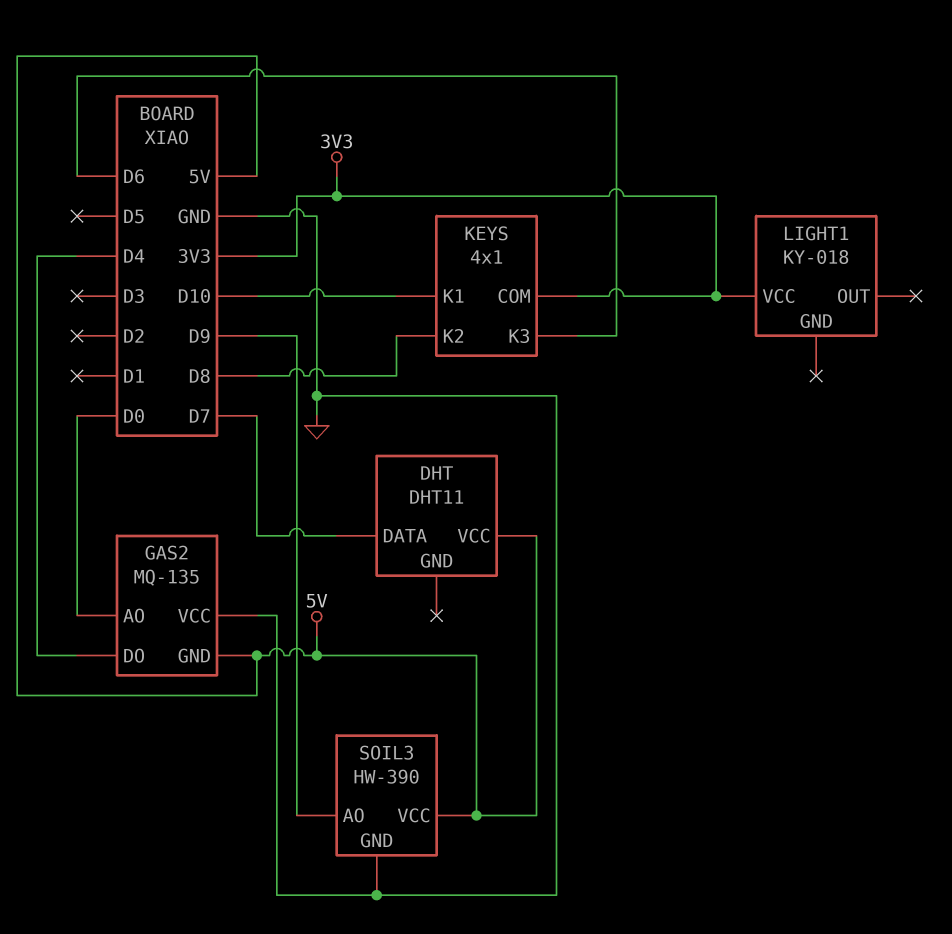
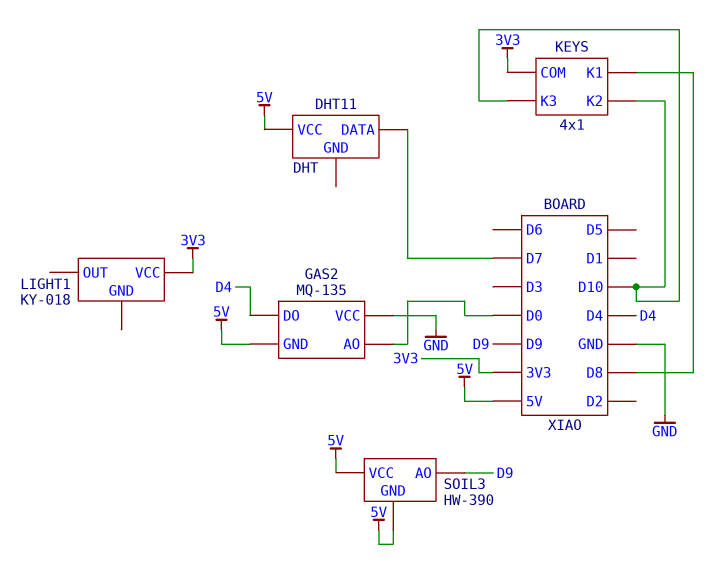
KEYS pin K1: D10 -> D8
KEYS pin K2: D8 -> D10
KEYS pin K3: D6 -> D10
SOIL3 pin GND: GND -> 5V

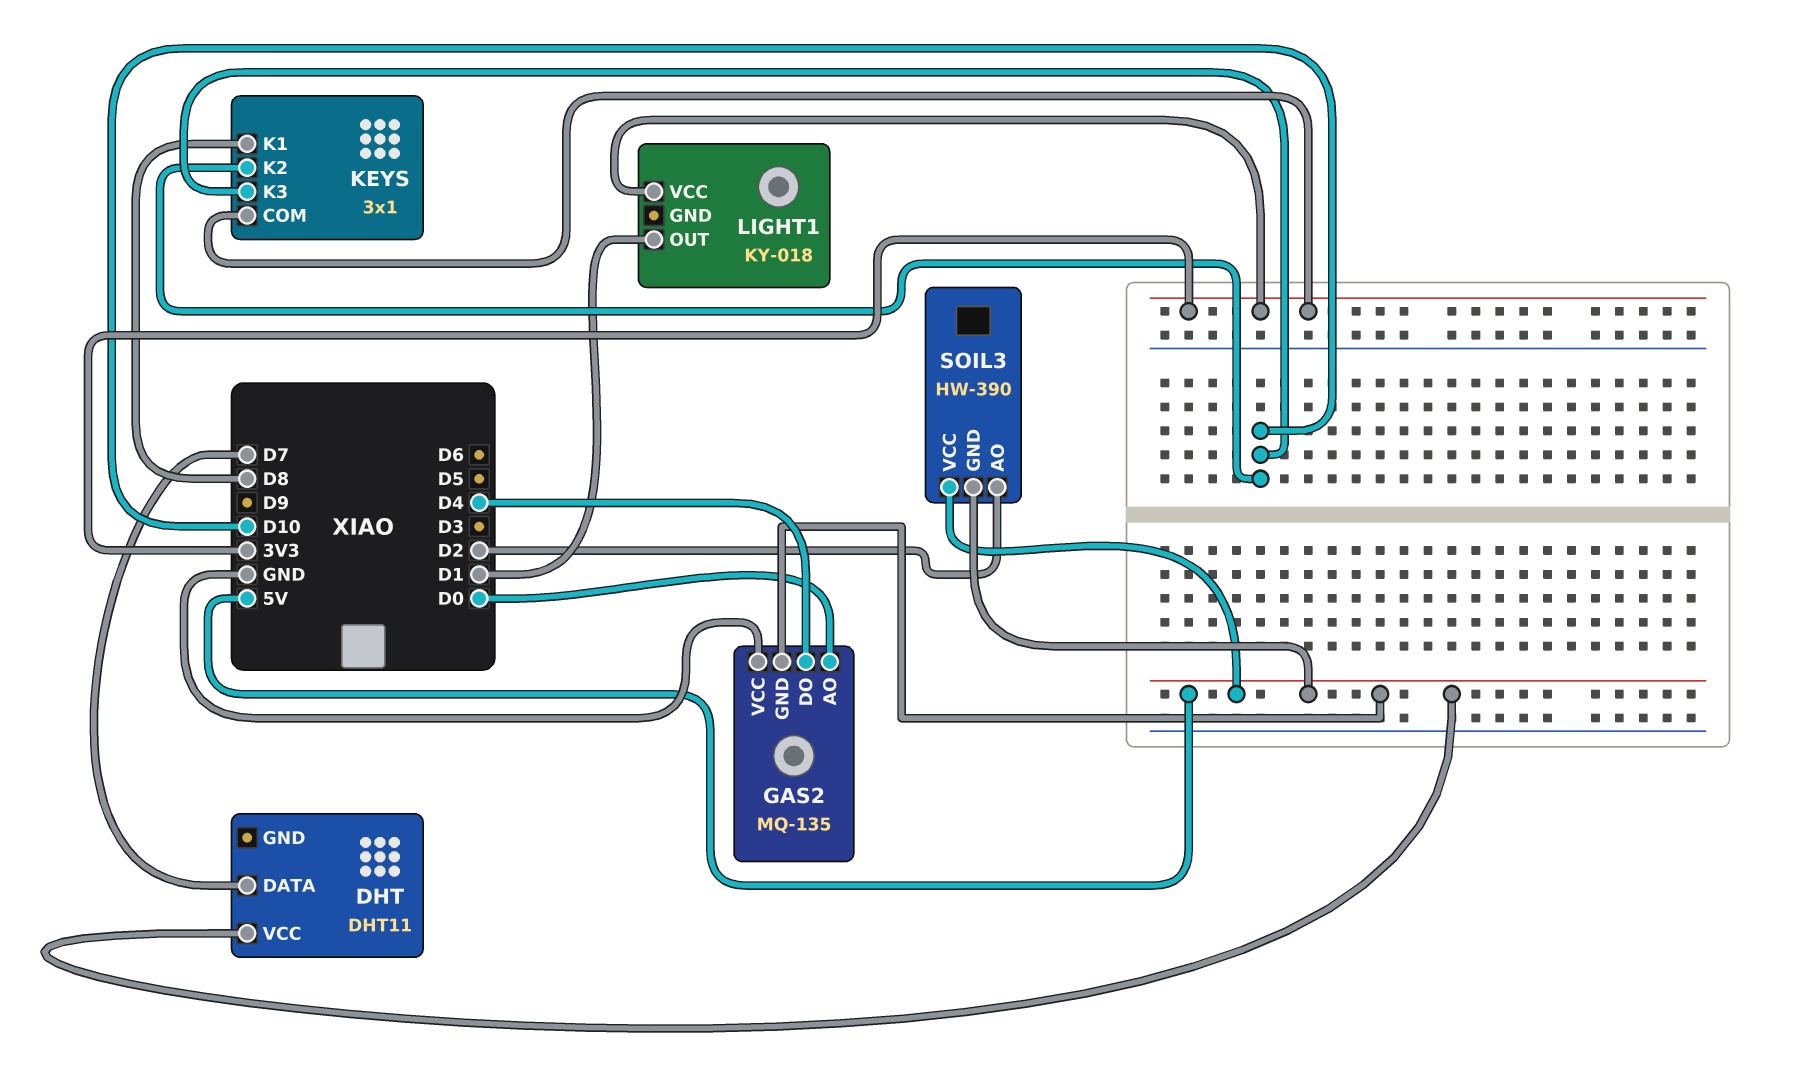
KEYS: 4x1 -> 3x1
LIGHT1 pin OUT: none -> D1
SOIL3 pin AO: D9 -> D2

